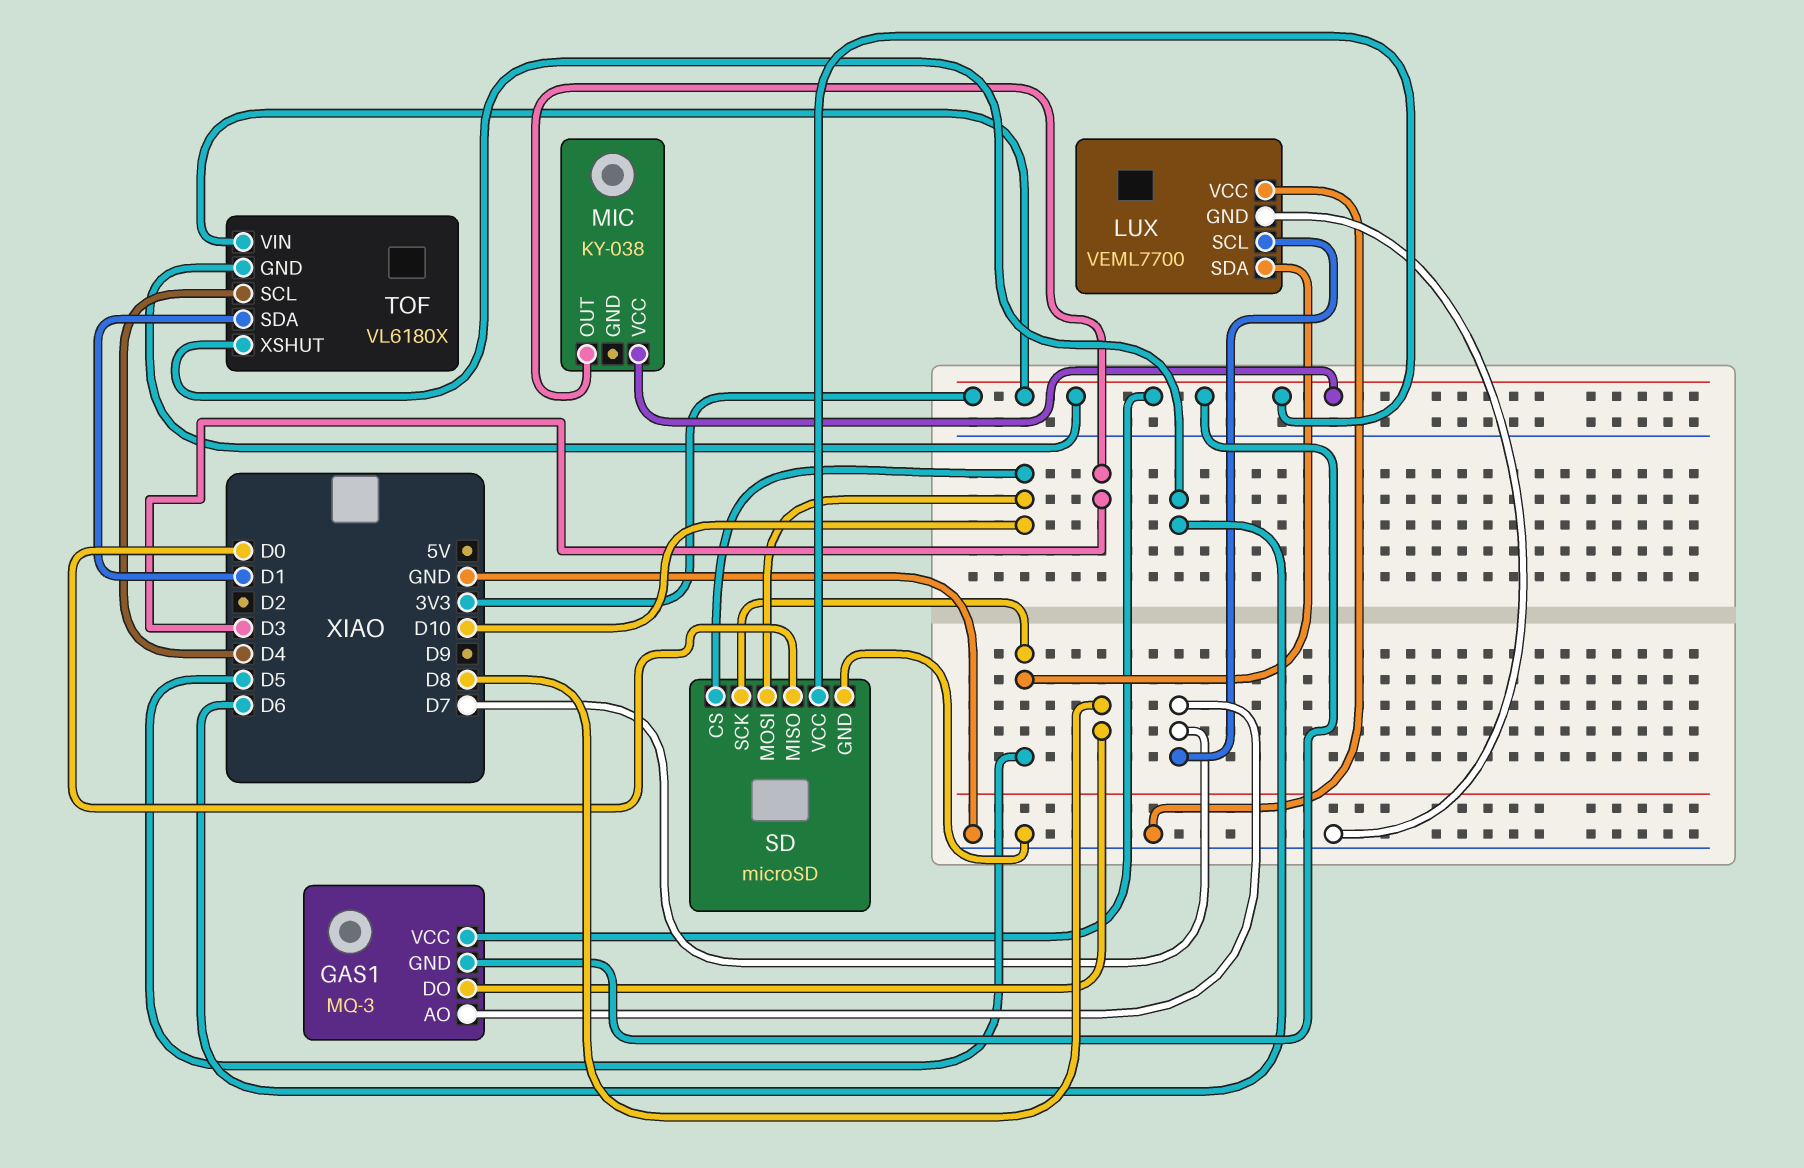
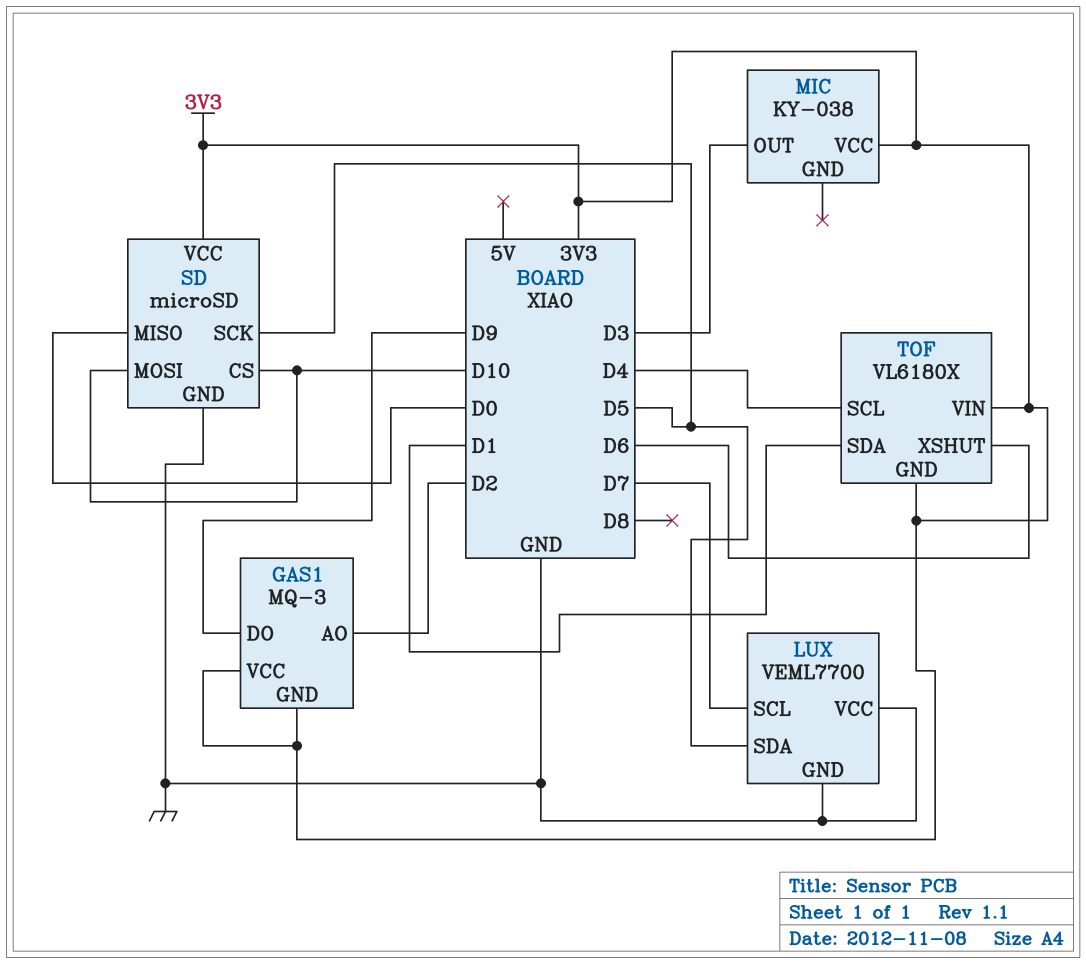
GAS1 pin AO: D7 -> D2
GAS1 pin DO: D8 -> D9

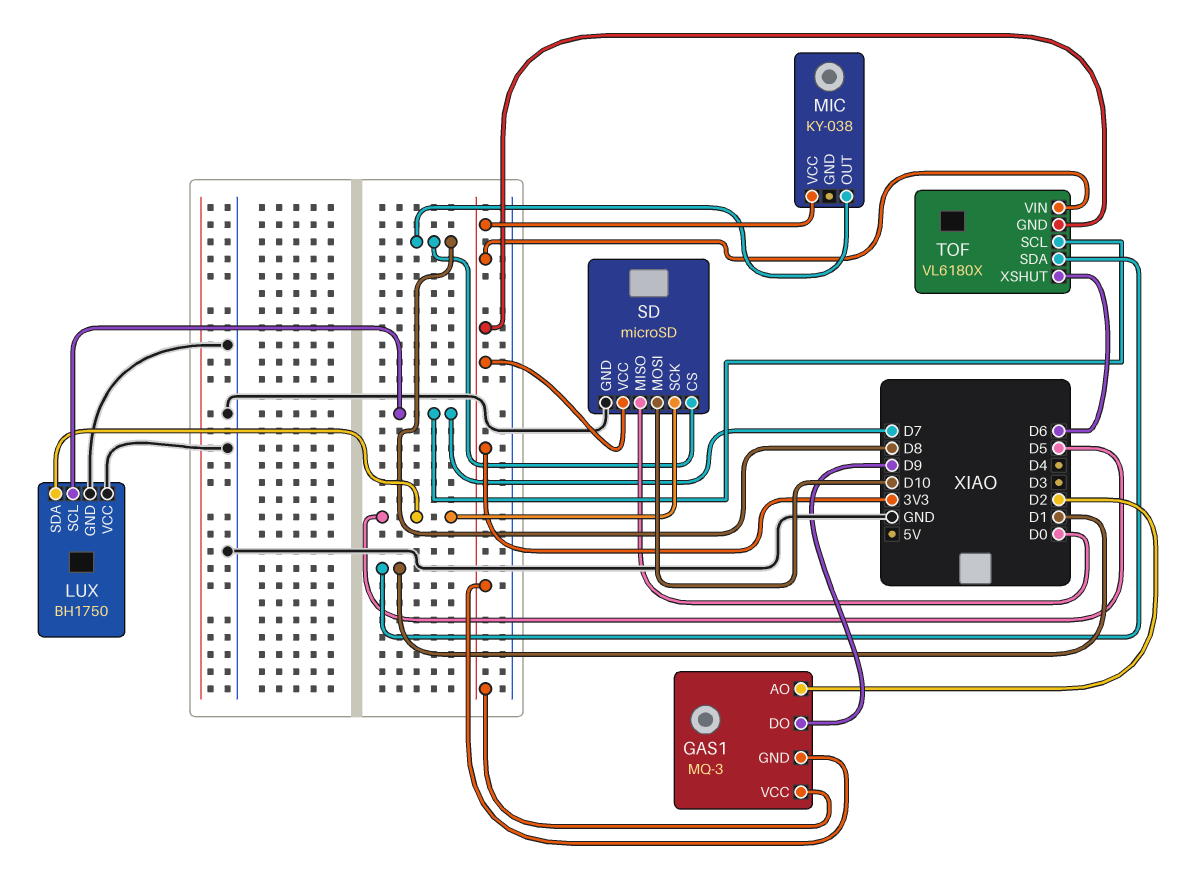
LUX: VEML7700 -> BH1750
MIC pin OUT: D3 -> D8
SD pin CS: D10 -> D8
TOF pin SCL: D4 -> D7

